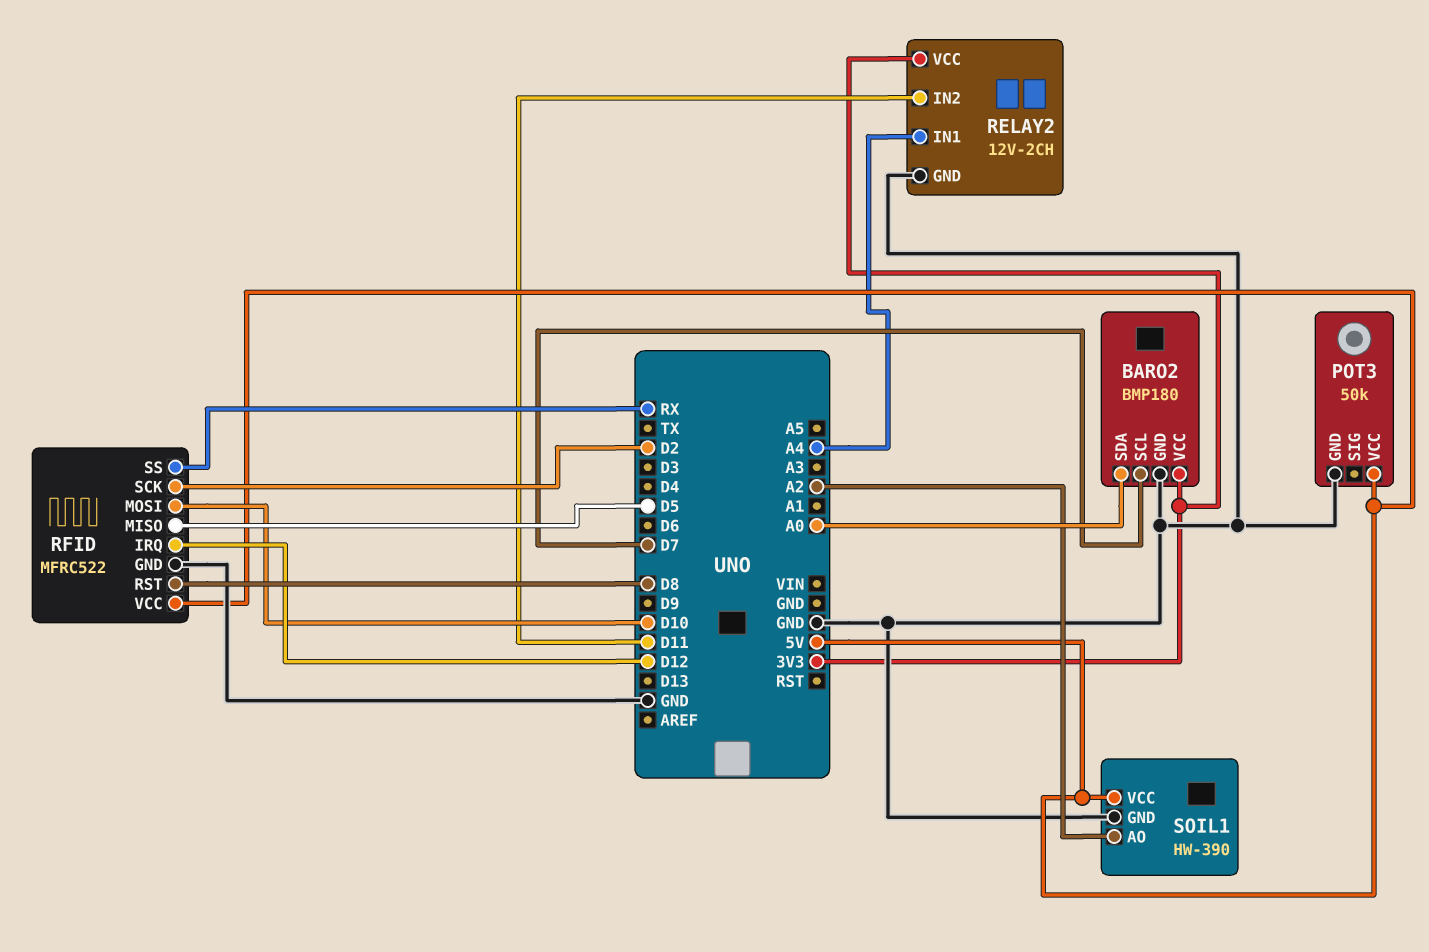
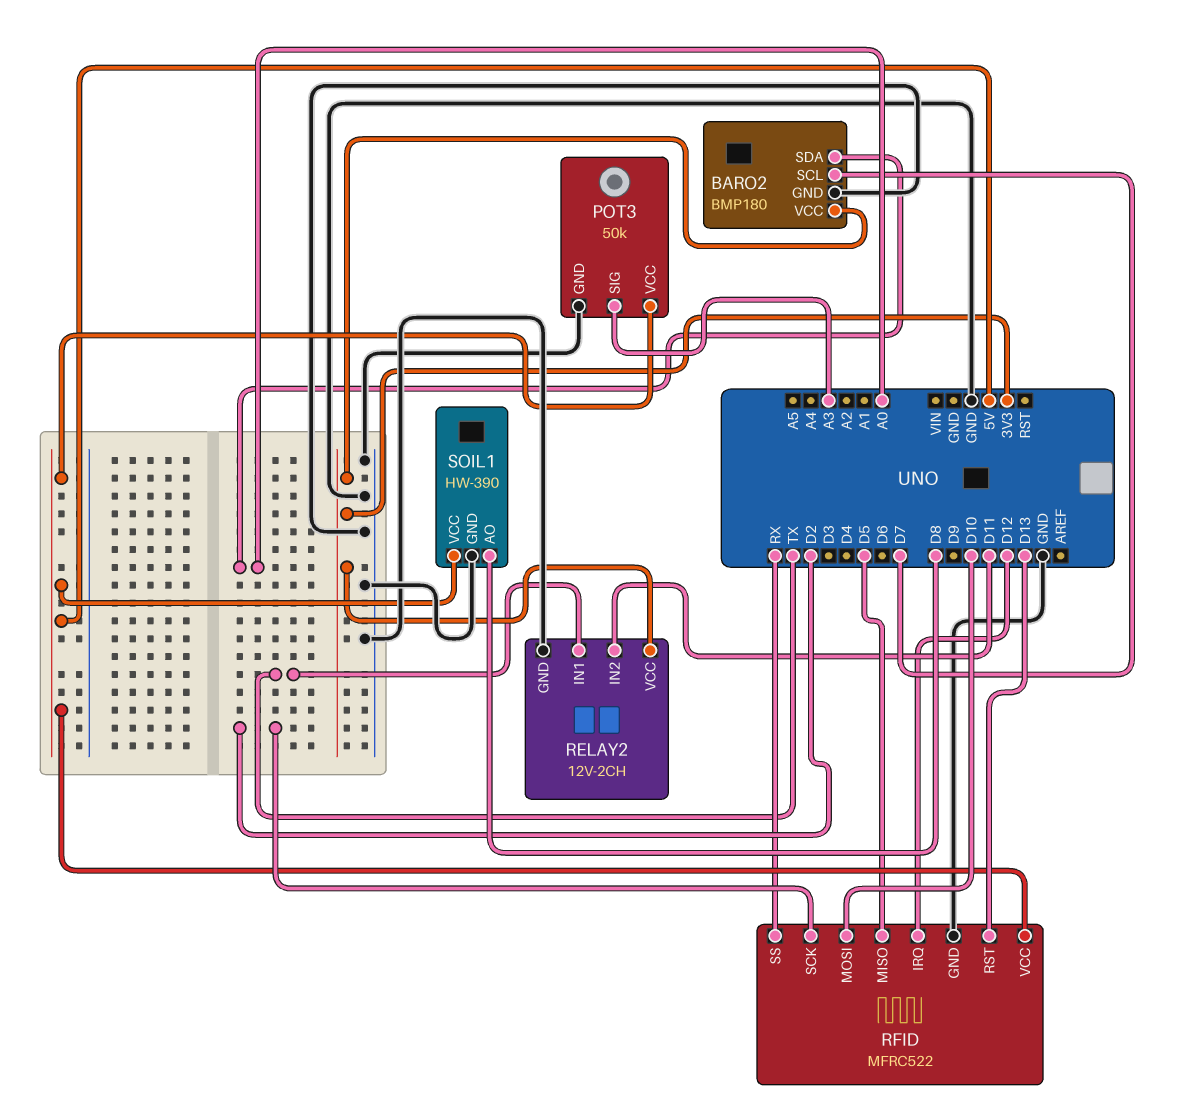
POT3 pin SIG: none -> A3
RELAY2 pin IN1: A4 -> TX
RFID pin RST: D8 -> D13
SOIL1 pin AO: A2 -> D8

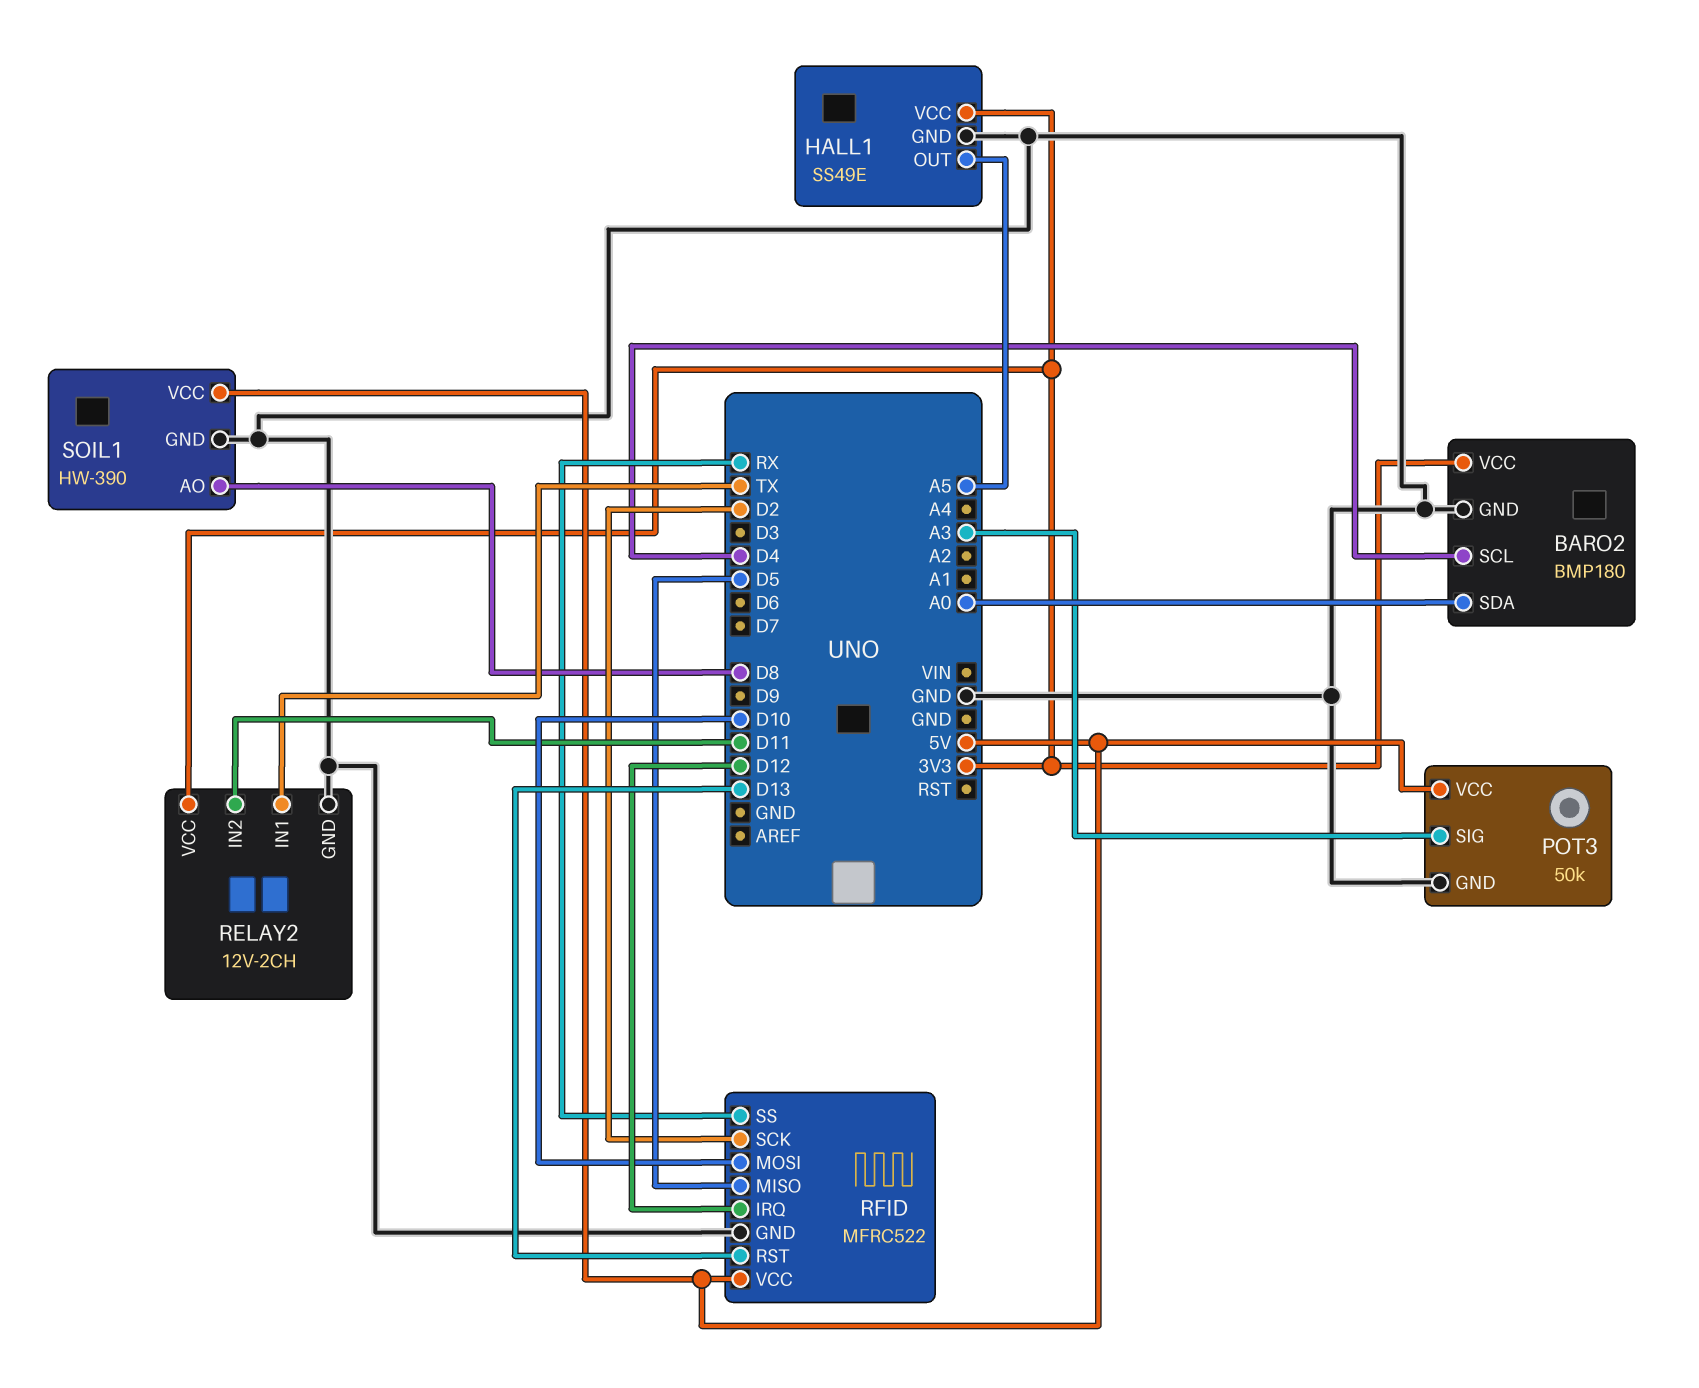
BARO2 pin SCL: D7 -> D4
HALL1: none -> SS49E
HALL1 pin GND: none -> GND
HALL1 pin OUT: none -> A5
HALL1 pin VCC: none -> 3V3

